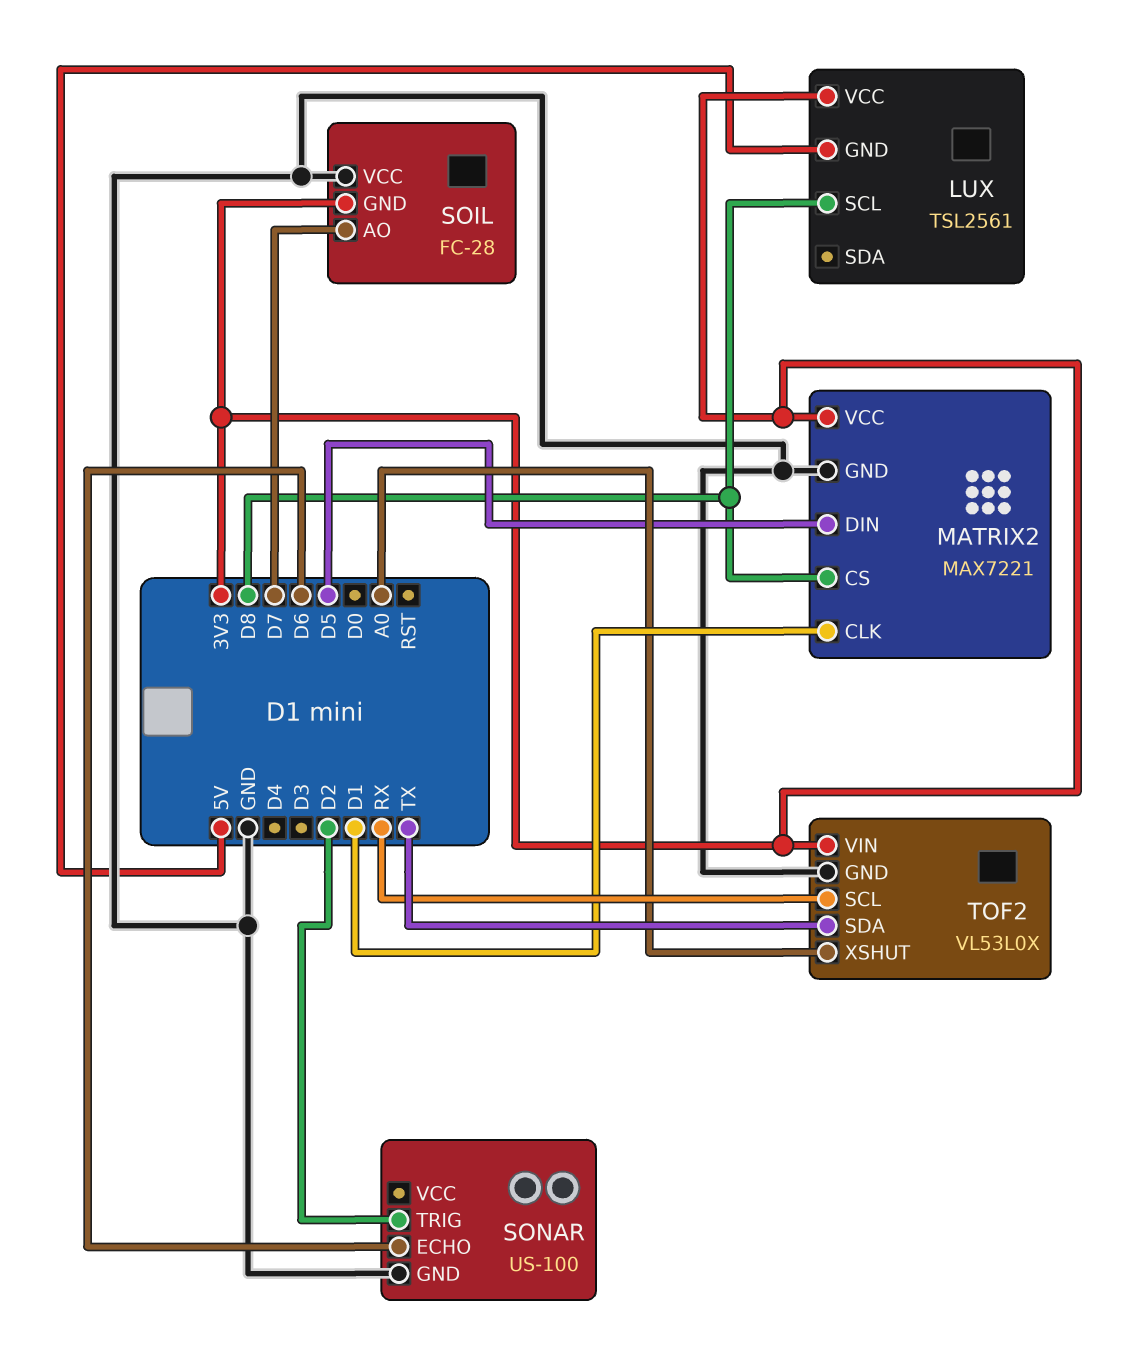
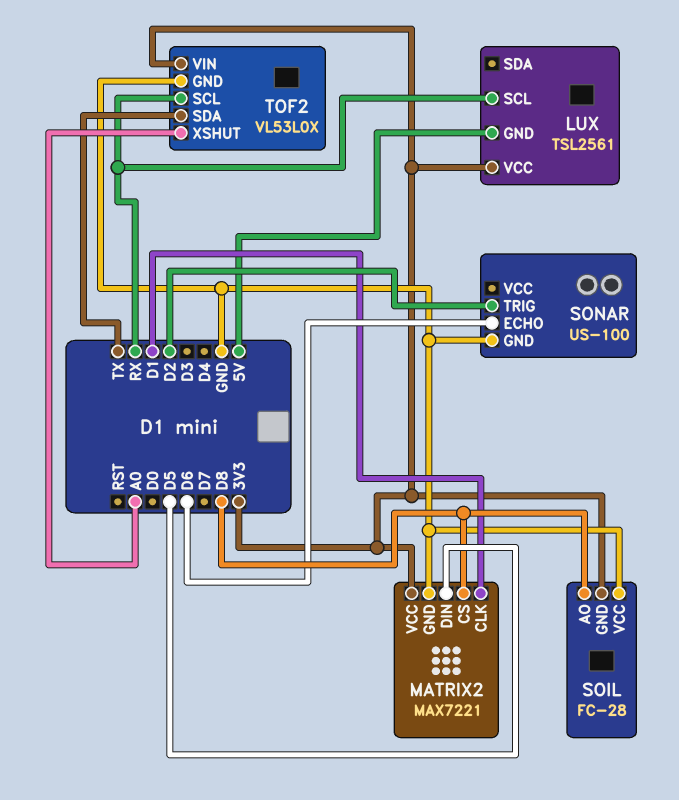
LUX pin SCL: D8 -> RX
SOIL pin AO: D7 -> D8

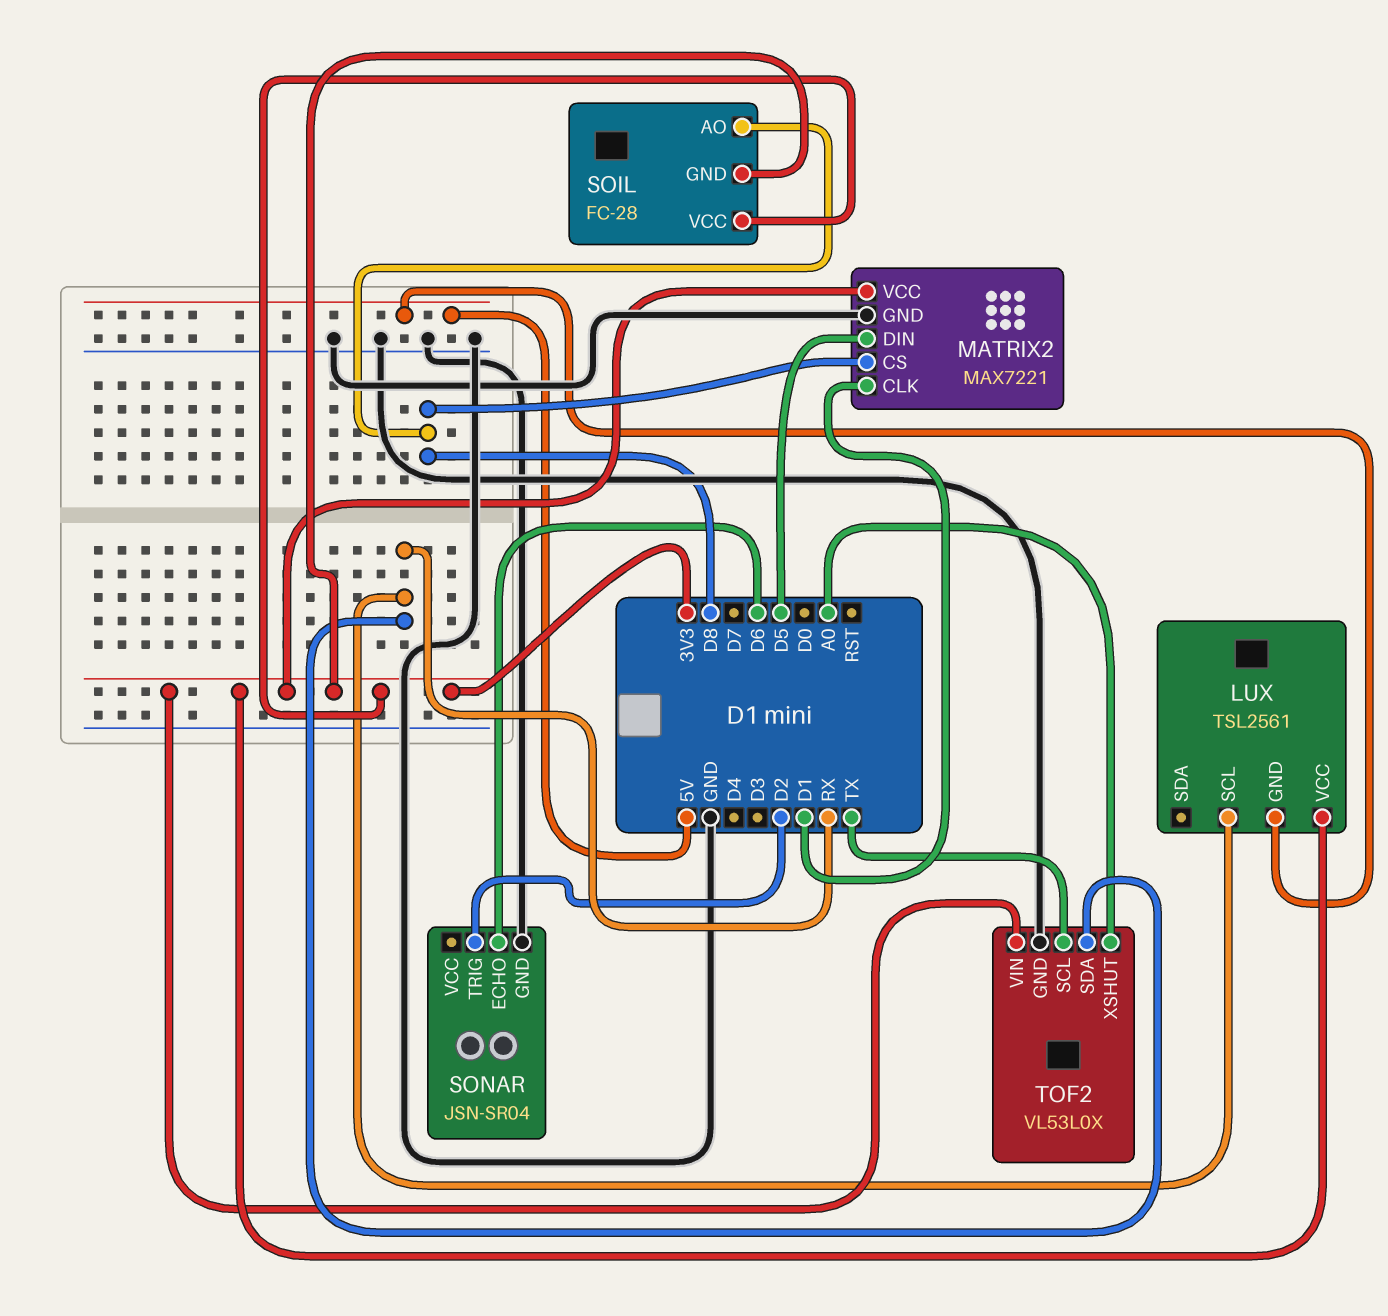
SOIL pin VCC: GND -> 3V3
SONAR: US-100 -> JSN-SR04
TOF2 pin SCL: RX -> TX
TOF2 pin SDA: TX -> RX

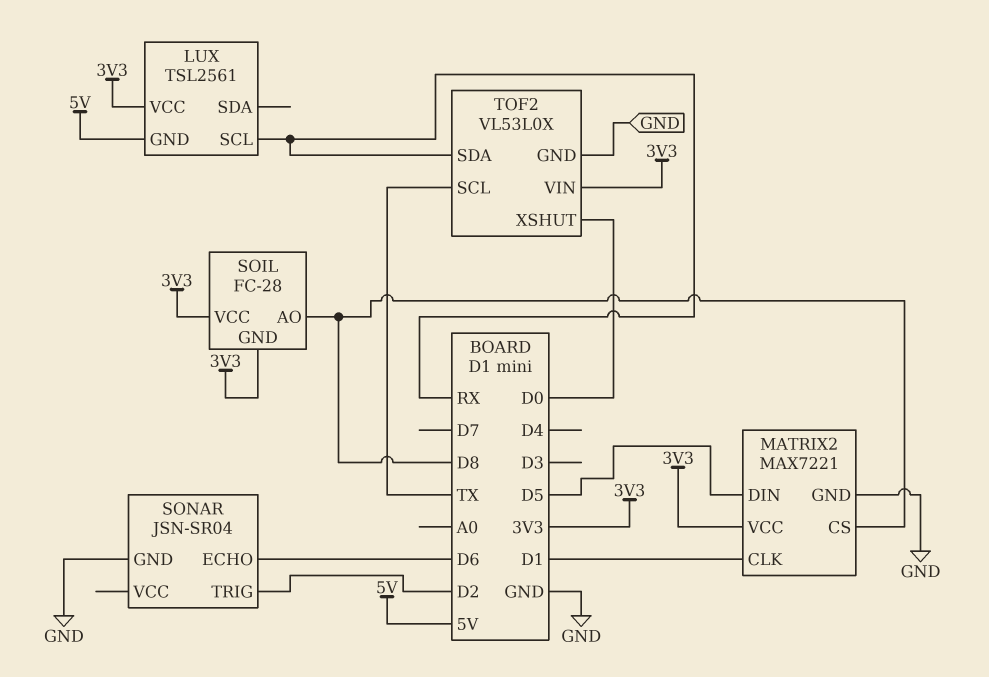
TOF2 pin XSHUT: A0 -> D0

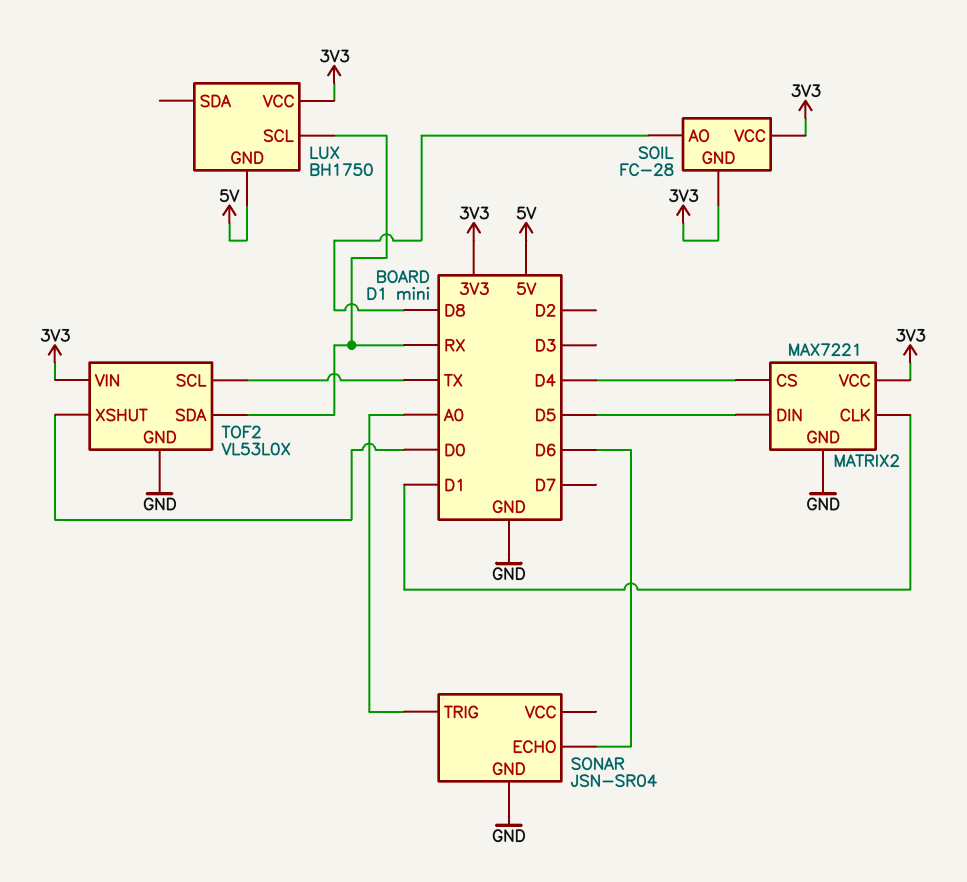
LUX: TSL2561 -> BH1750
MATRIX2 pin CS: D8 -> D4
SONAR pin TRIG: D2 -> A0

